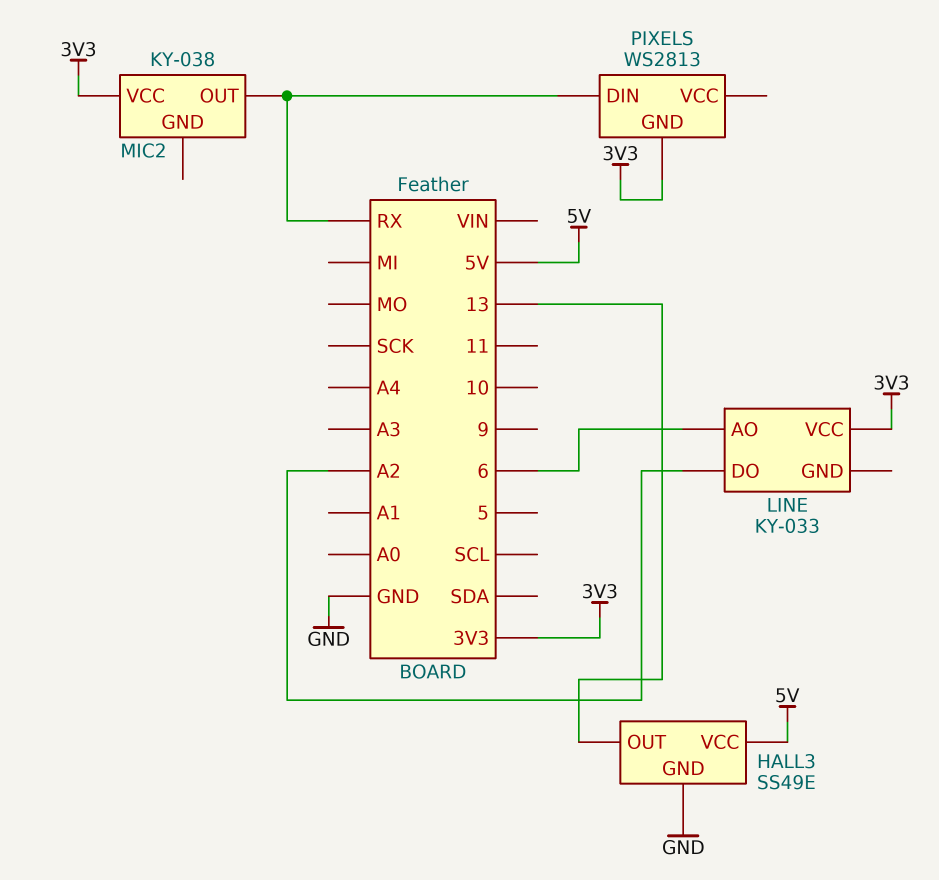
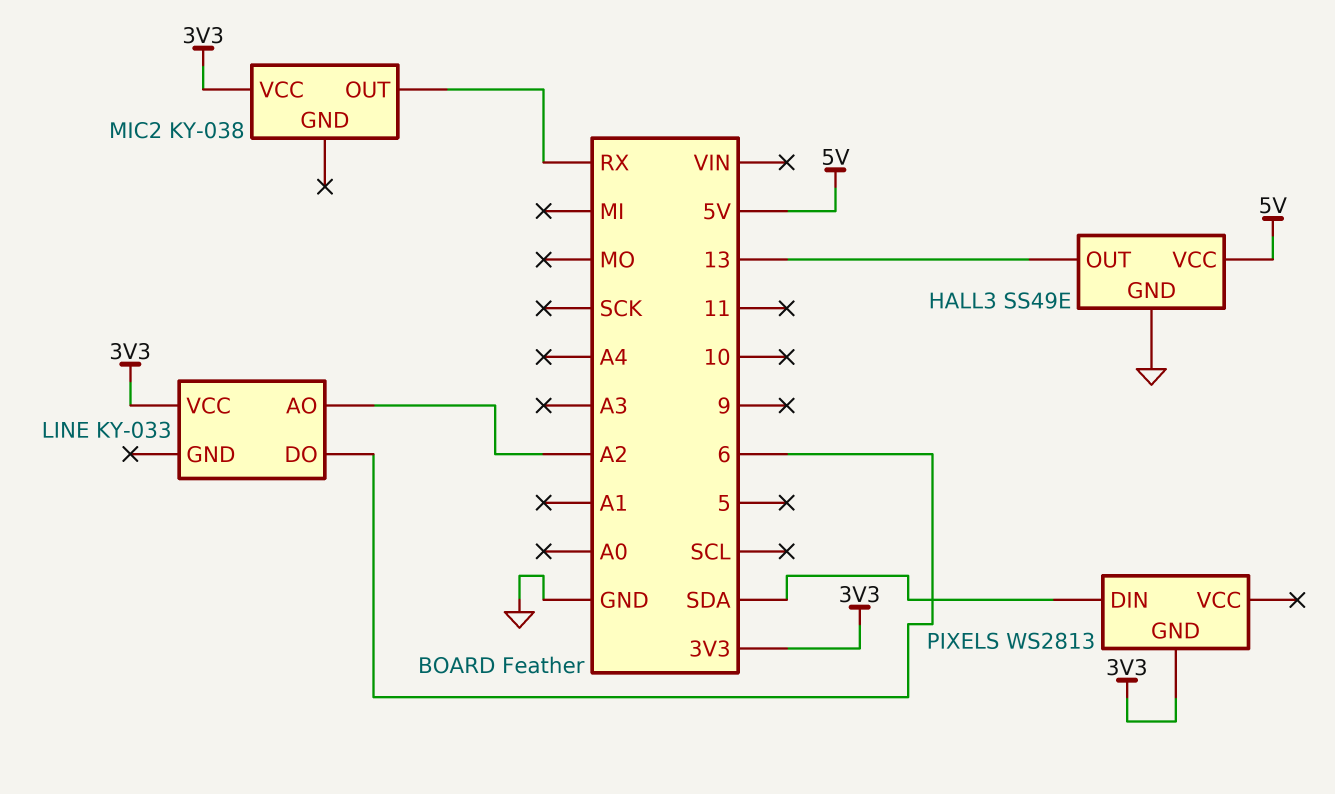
LINE pin AO: 6 -> A2
LINE pin DO: A2 -> 6
PIXELS pin DIN: RX -> SDA

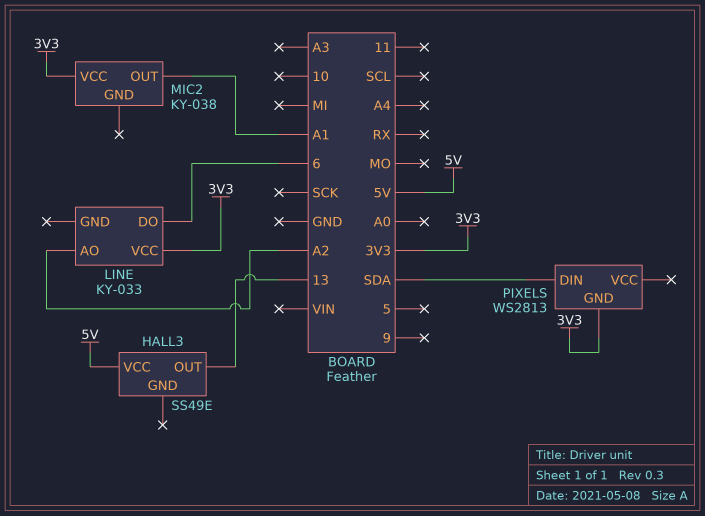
HALL3 pin GND: GND -> none
MIC2 pin OUT: RX -> A1

